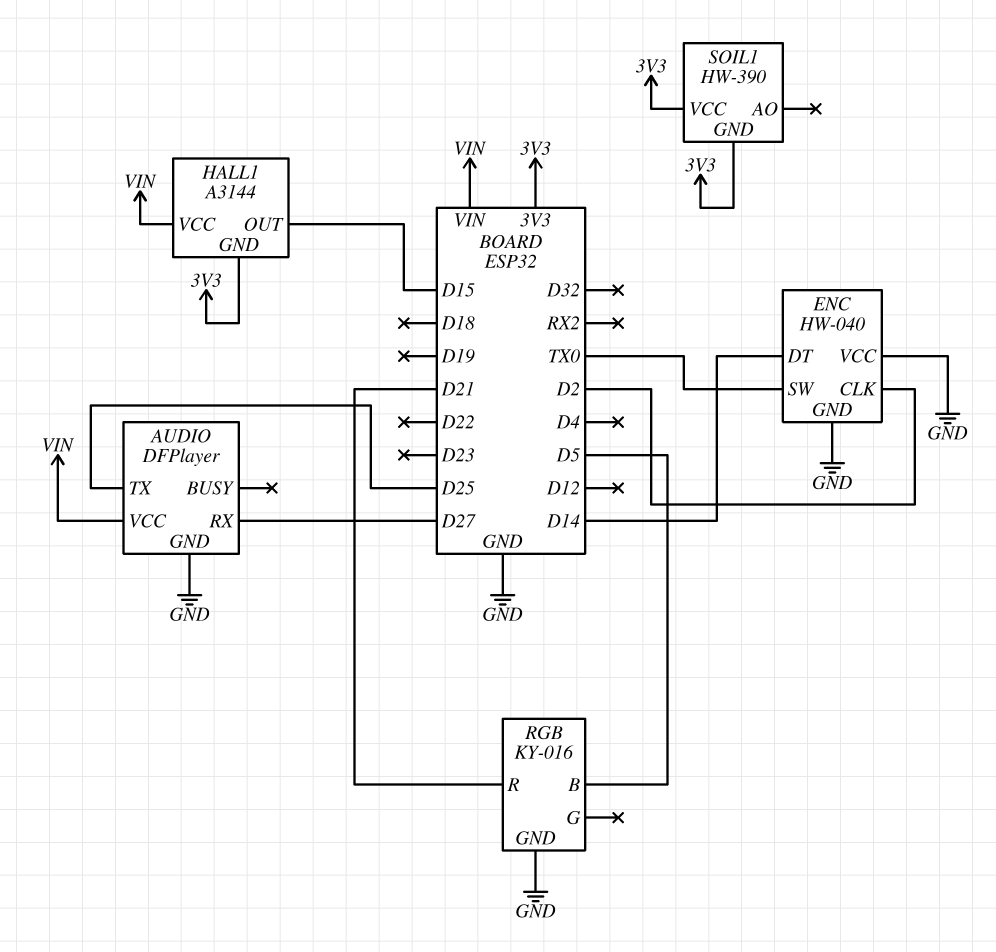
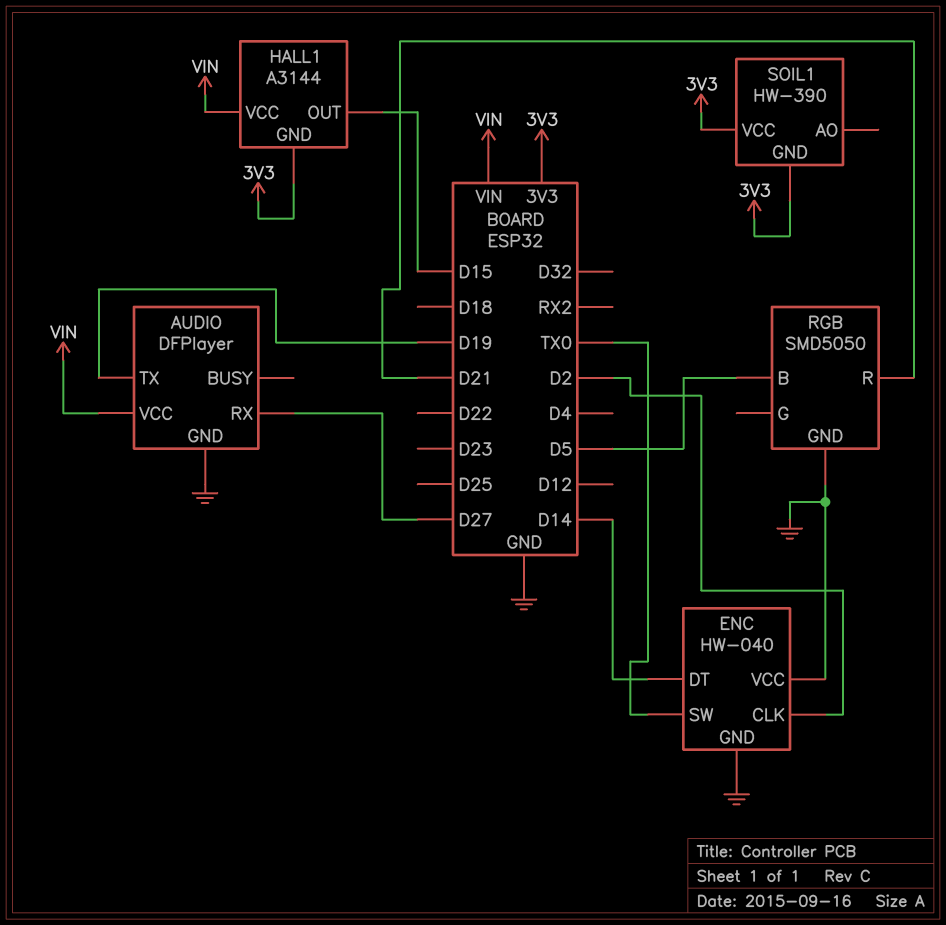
AUDIO pin TX: D25 -> D19
RGB: KY-016 -> SMD5050

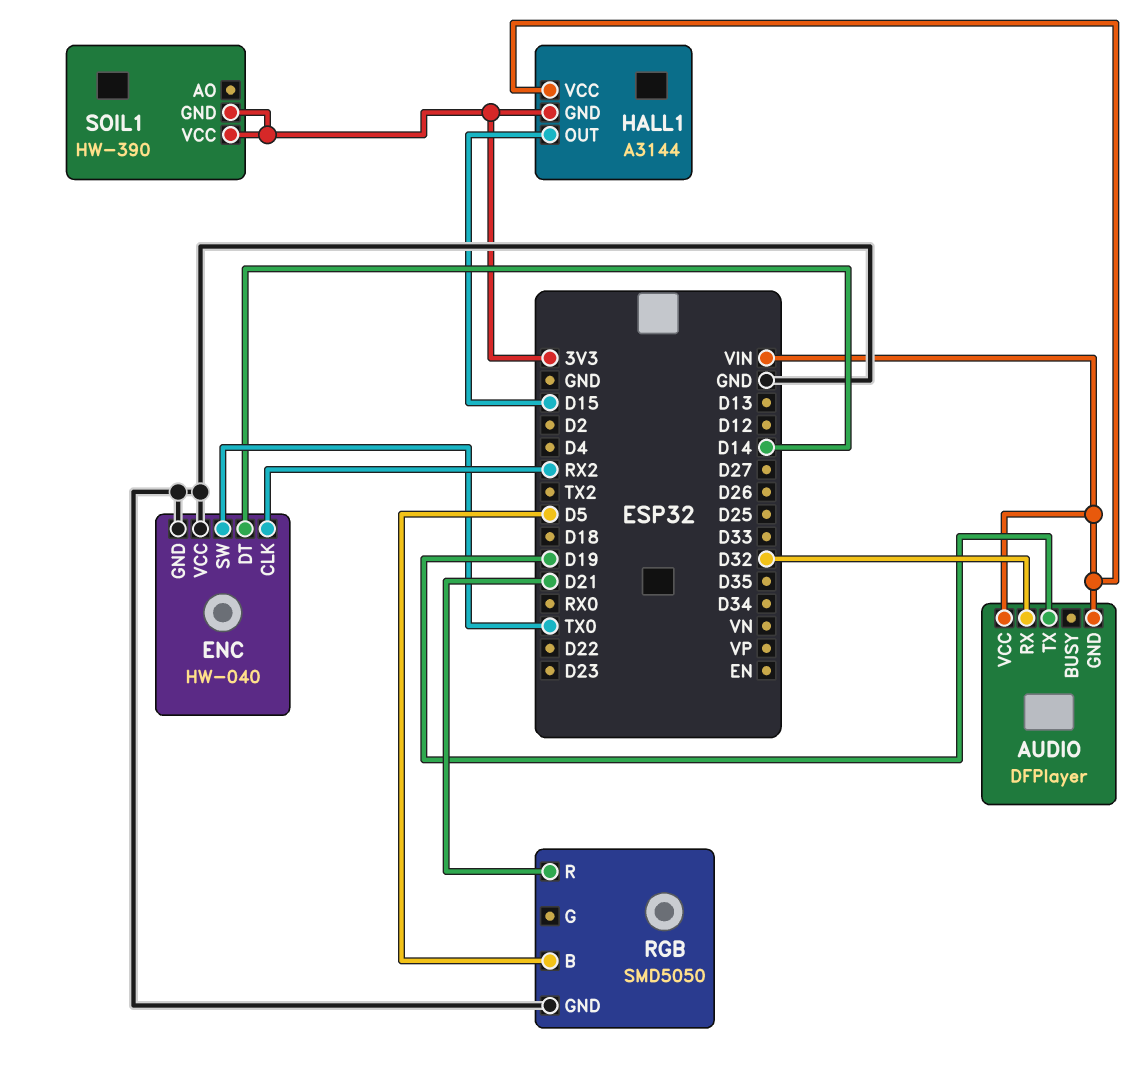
AUDIO pin GND: GND -> VIN
AUDIO pin RX: D27 -> D32
ENC pin CLK: D2 -> RX2

